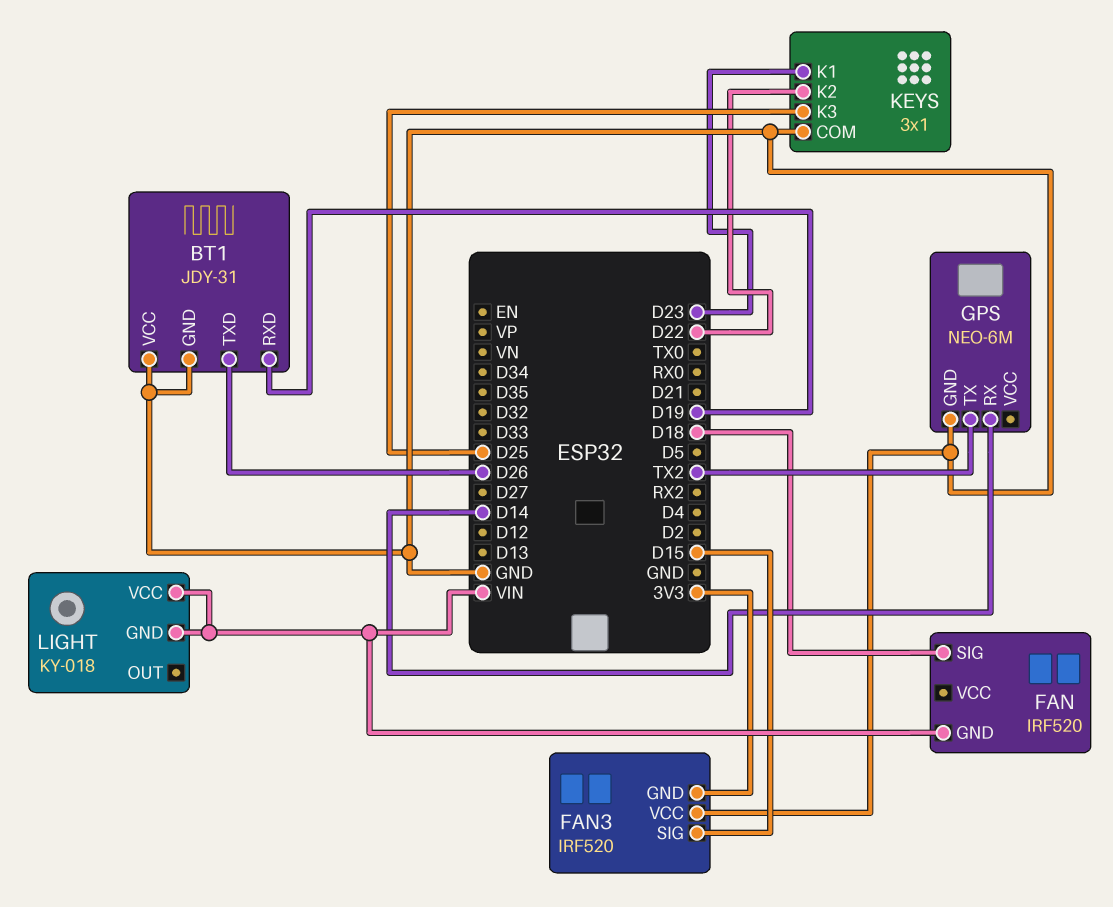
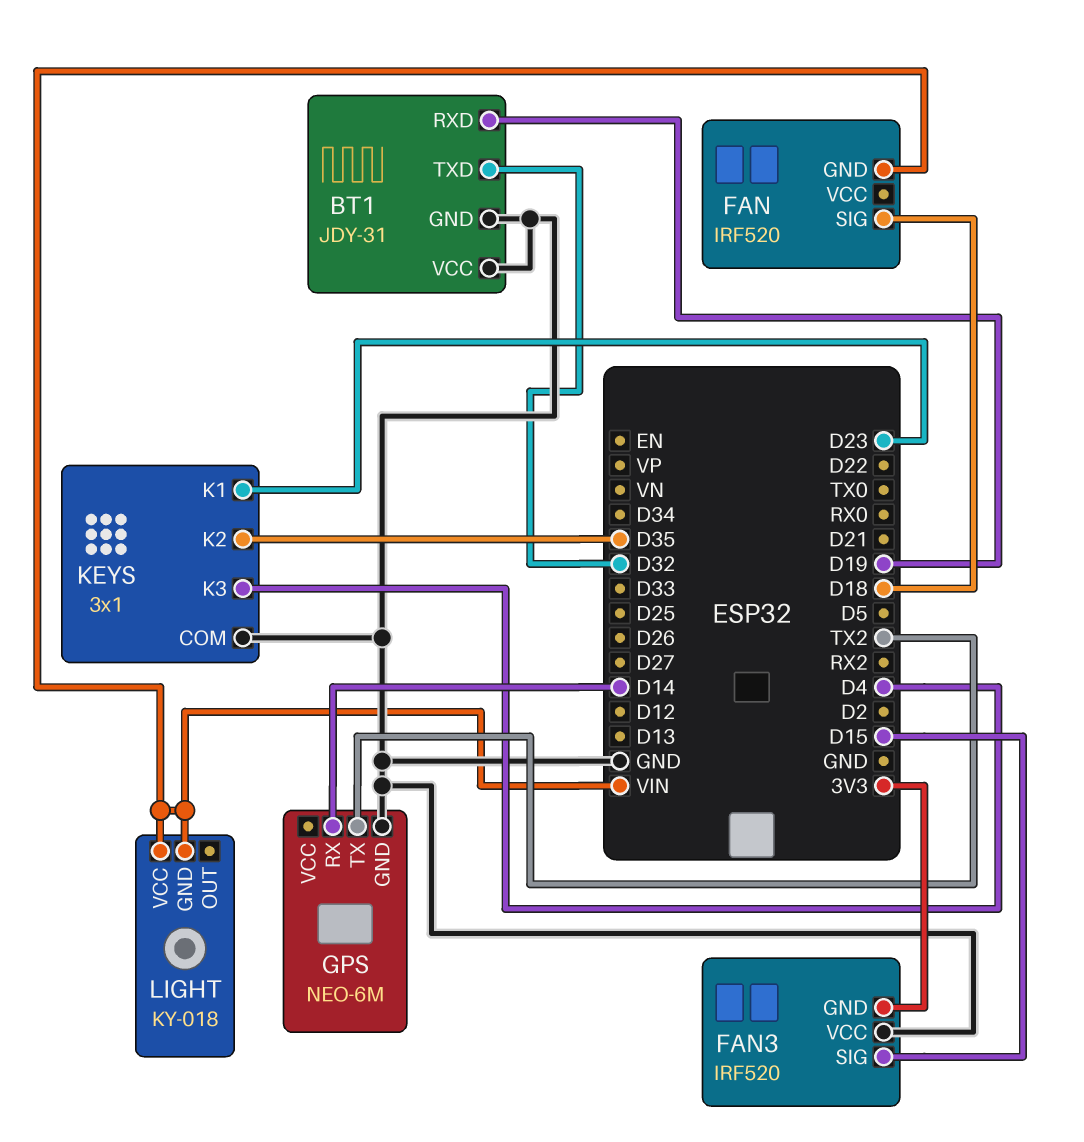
BT1 pin TXD: D26 -> D32
KEYS pin K2: D22 -> D35
KEYS pin K3: D25 -> D4

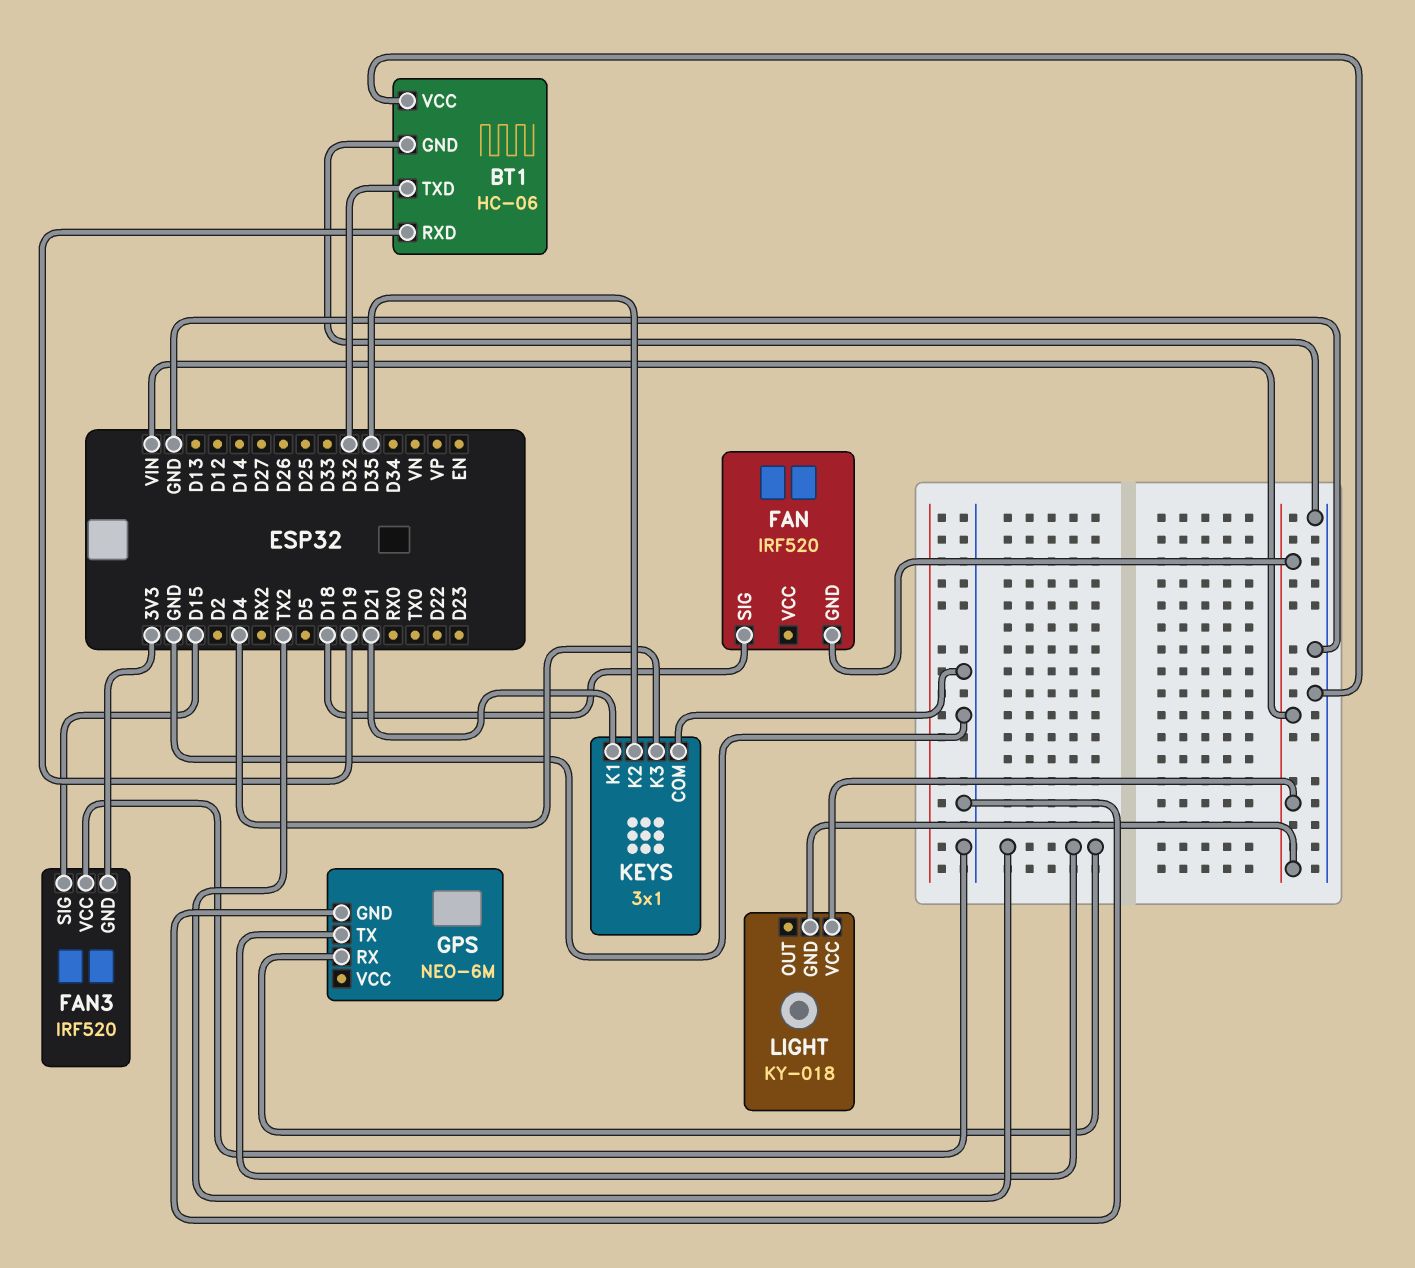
BT1: JDY-31 -> HC-06
GPS pin RX: D14 -> TX2
KEYS pin K1: D23 -> D21

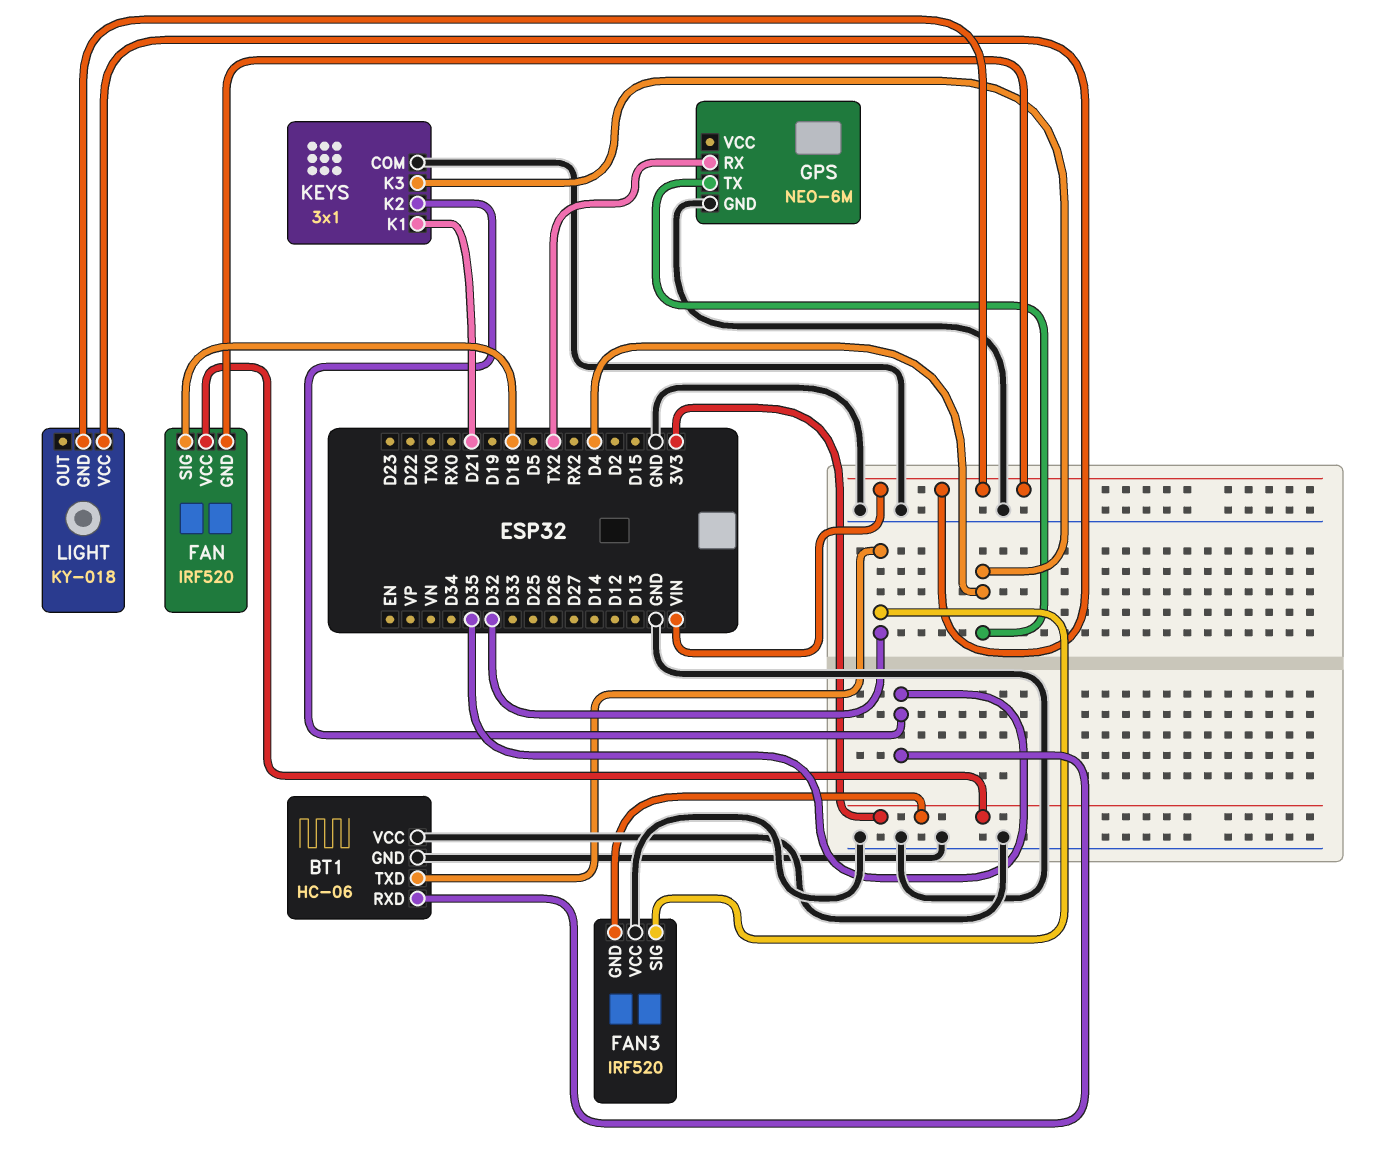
BT1 pin RXD: D19 -> D35
FAN pin VCC: none -> 3V3
FAN3 pin SIG: D15 -> D32
GPS pin TX: TX2 -> D4

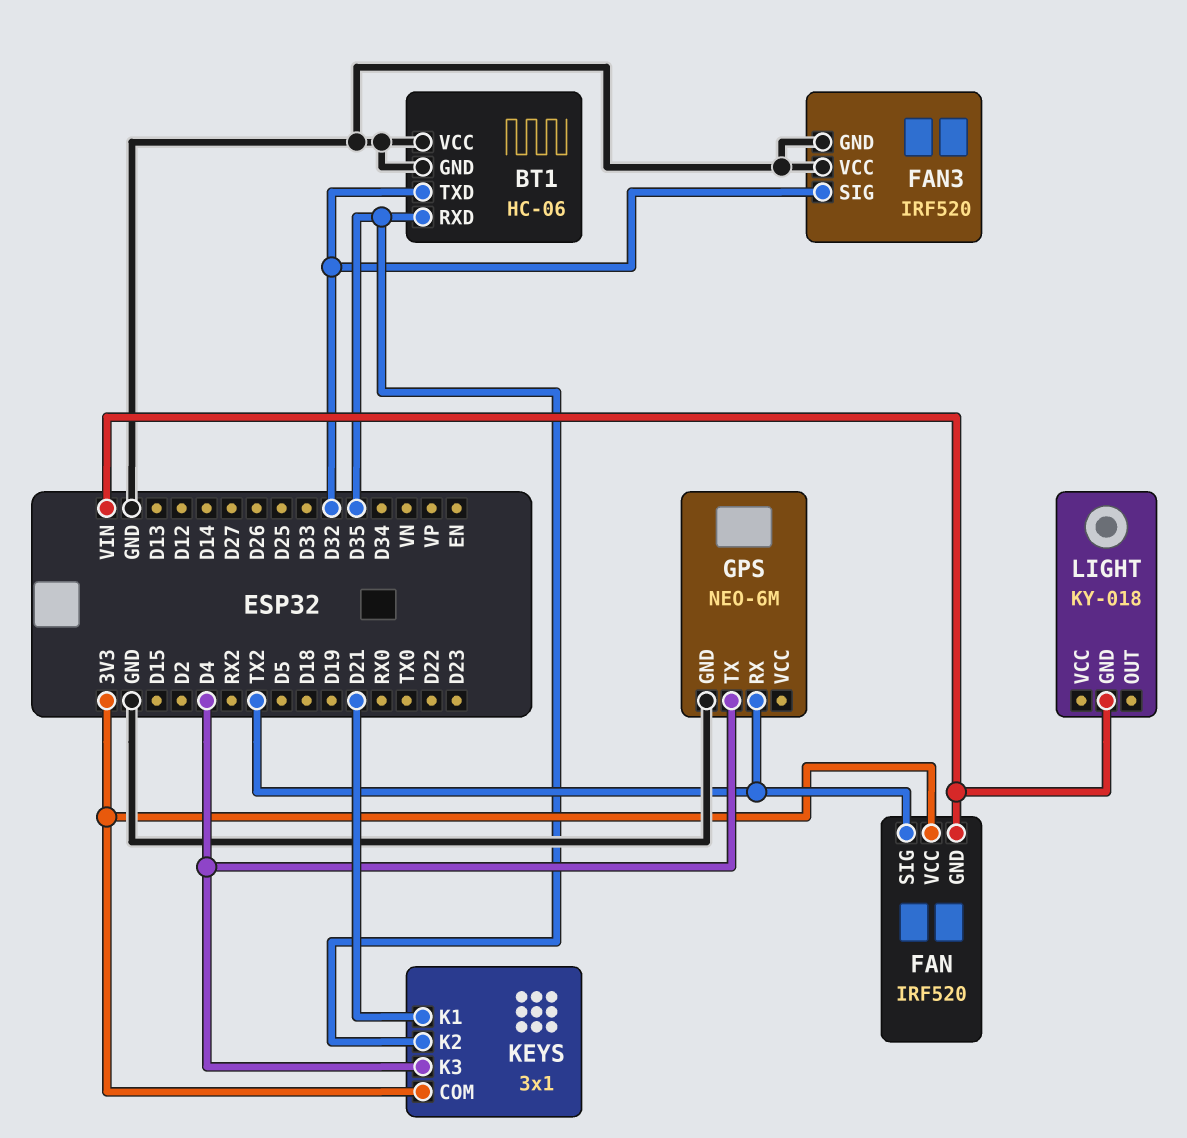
FAN pin SIG: D18 -> TX2
FAN3 pin GND: 3V3 -> GND
KEYS pin COM: GND -> 3V3
LIGHT pin VCC: VIN -> none

